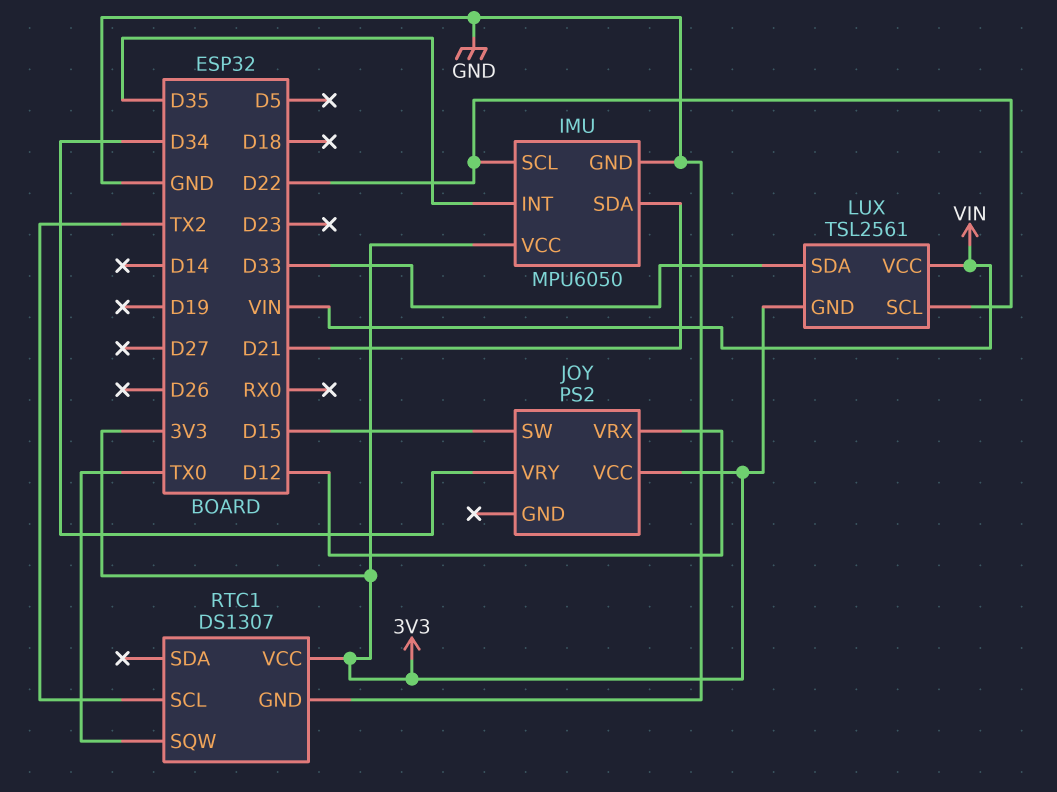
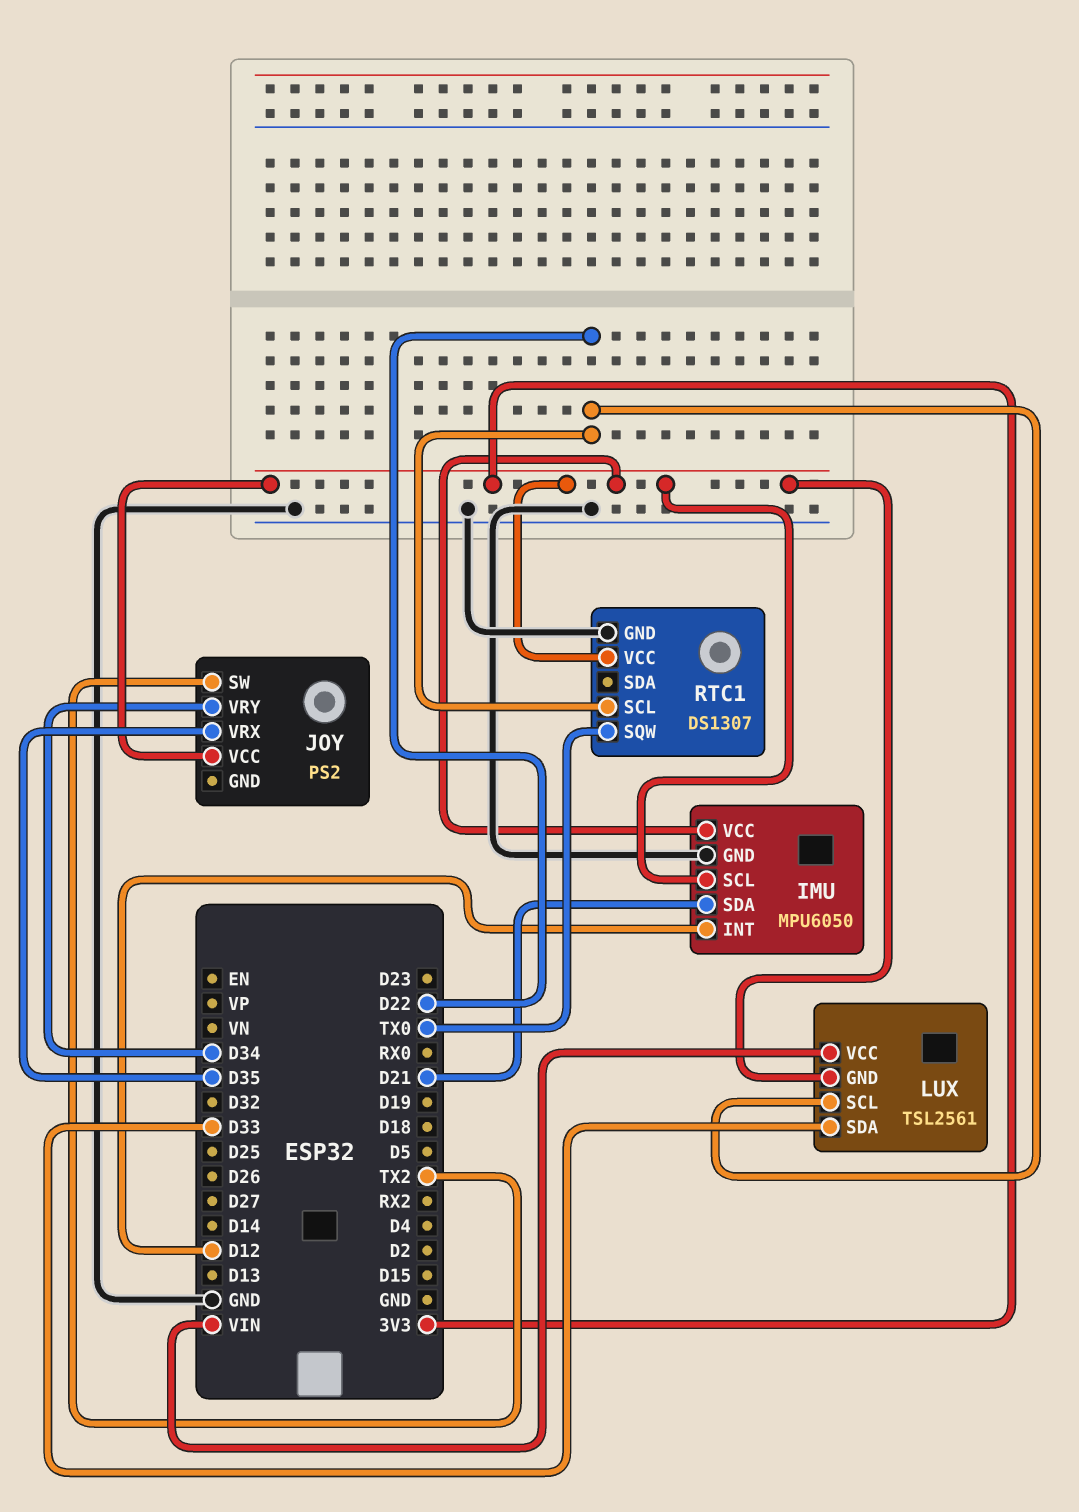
IMU pin INT: D35 -> D12
IMU pin SCL: D22 -> 3V3
JOY pin SW: D15 -> TX2
JOY pin VRX: D12 -> D35
RTC1 pin SCL: TX2 -> D22

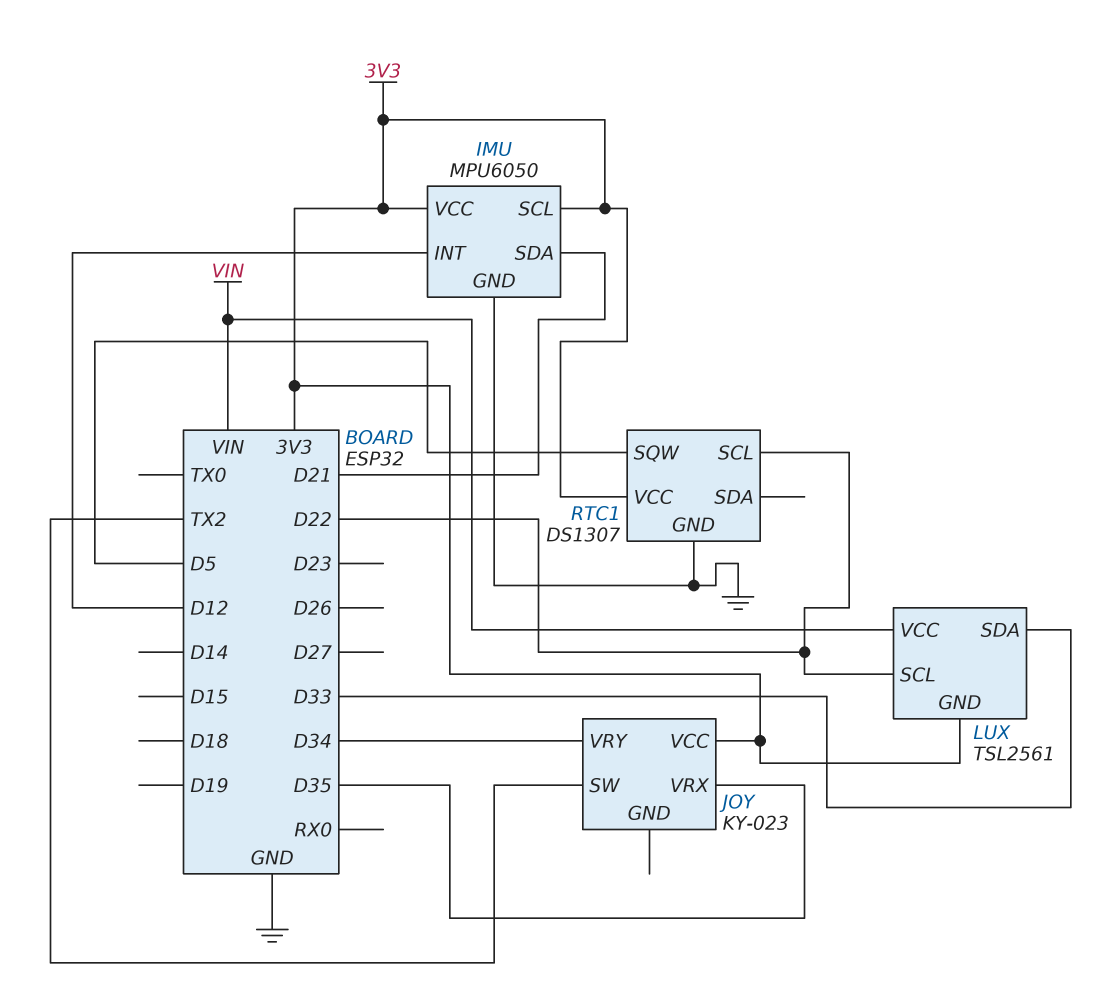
JOY: PS2 -> KY-023
RTC1 pin SQW: TX0 -> D5

